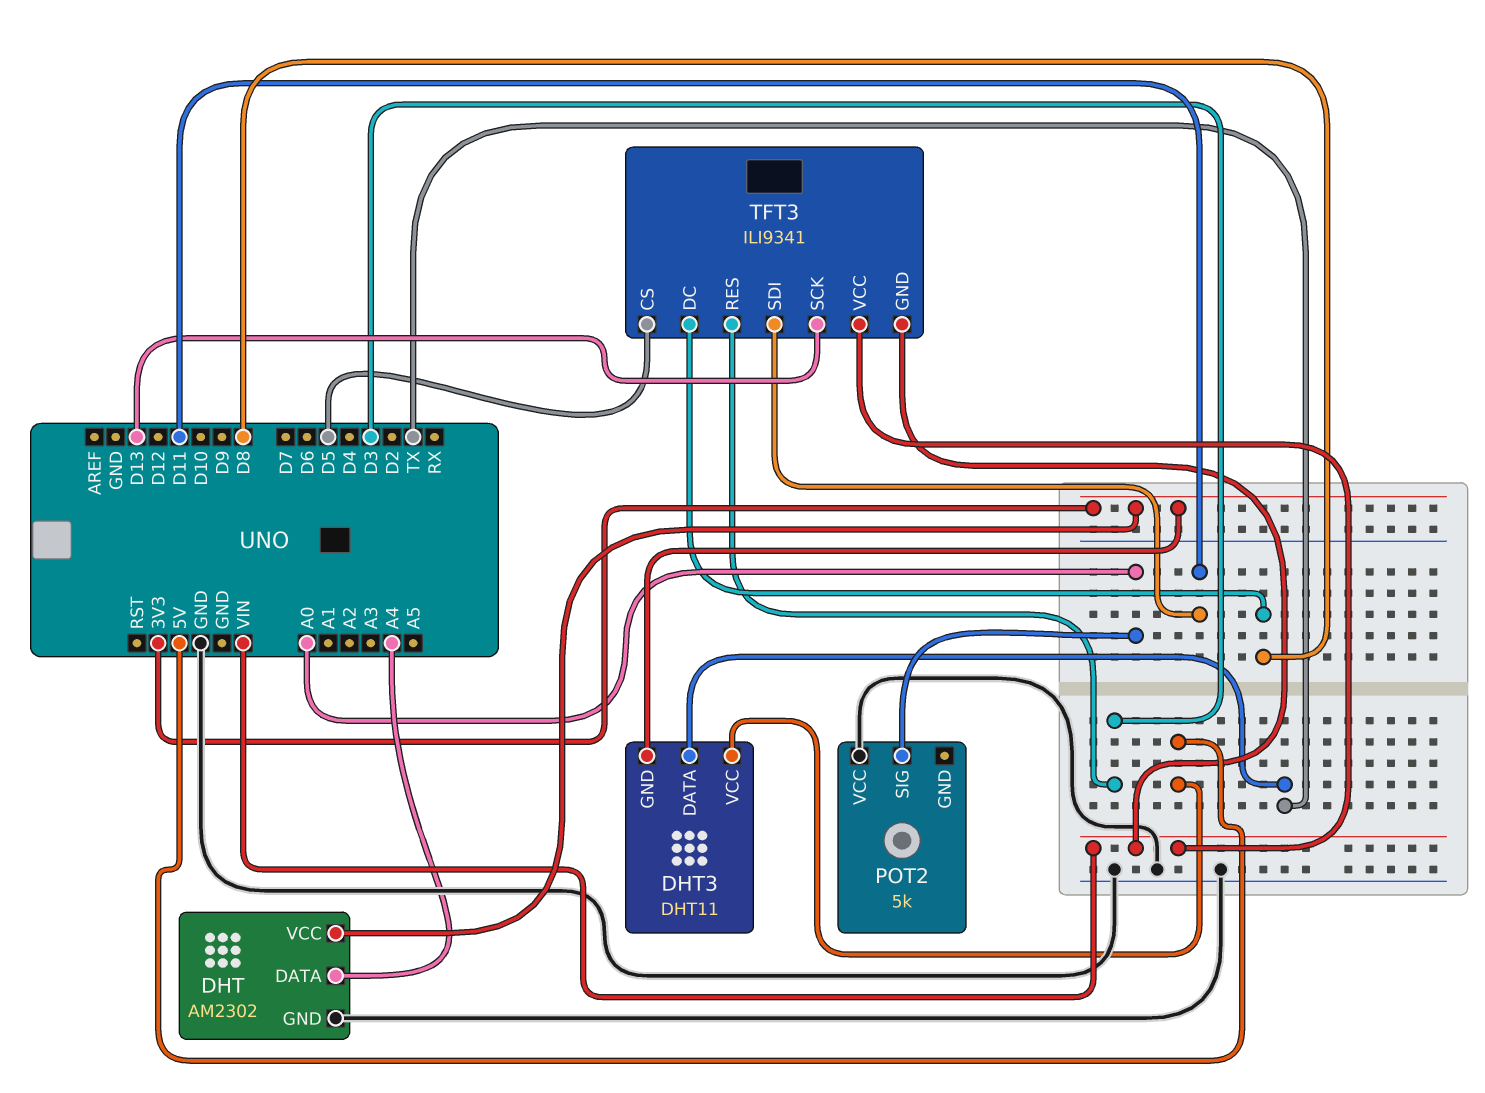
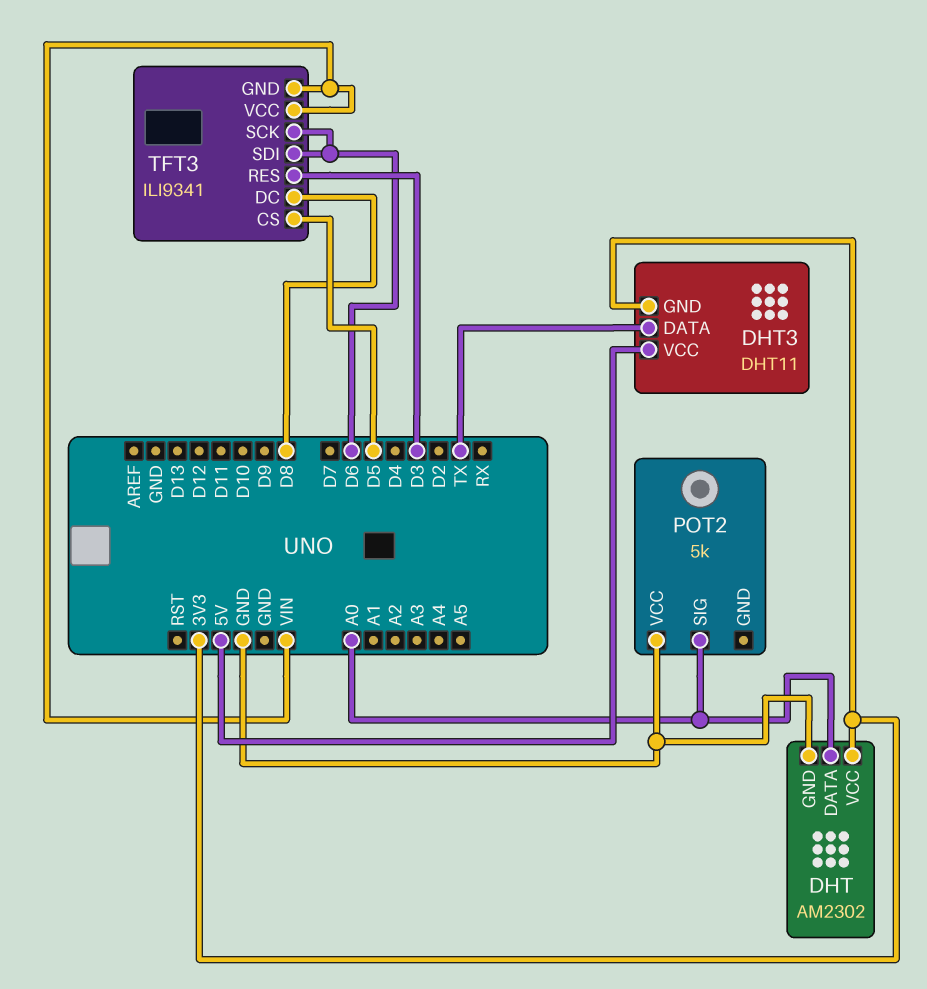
DHT pin DATA: A4 -> A0
TFT3 pin SCK: D13 -> D6
TFT3 pin SDI: D11 -> D6

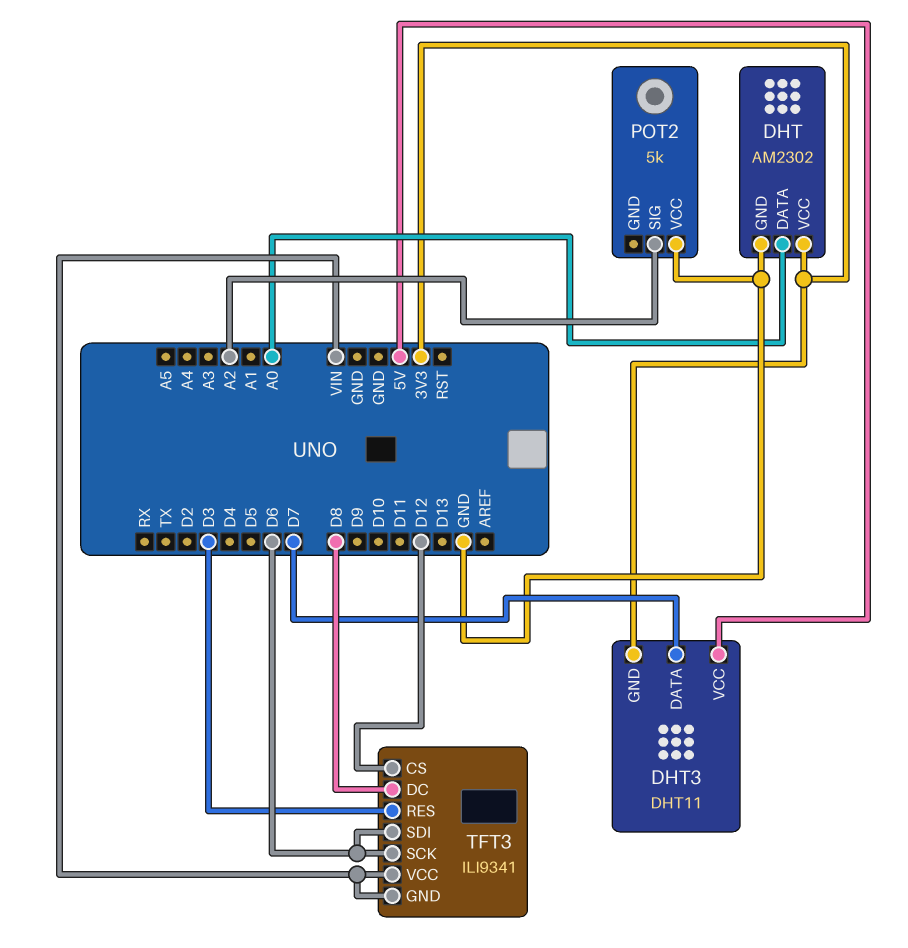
DHT3 pin DATA: TX -> D7
POT2 pin SIG: A0 -> A2
TFT3 pin CS: D5 -> D12

